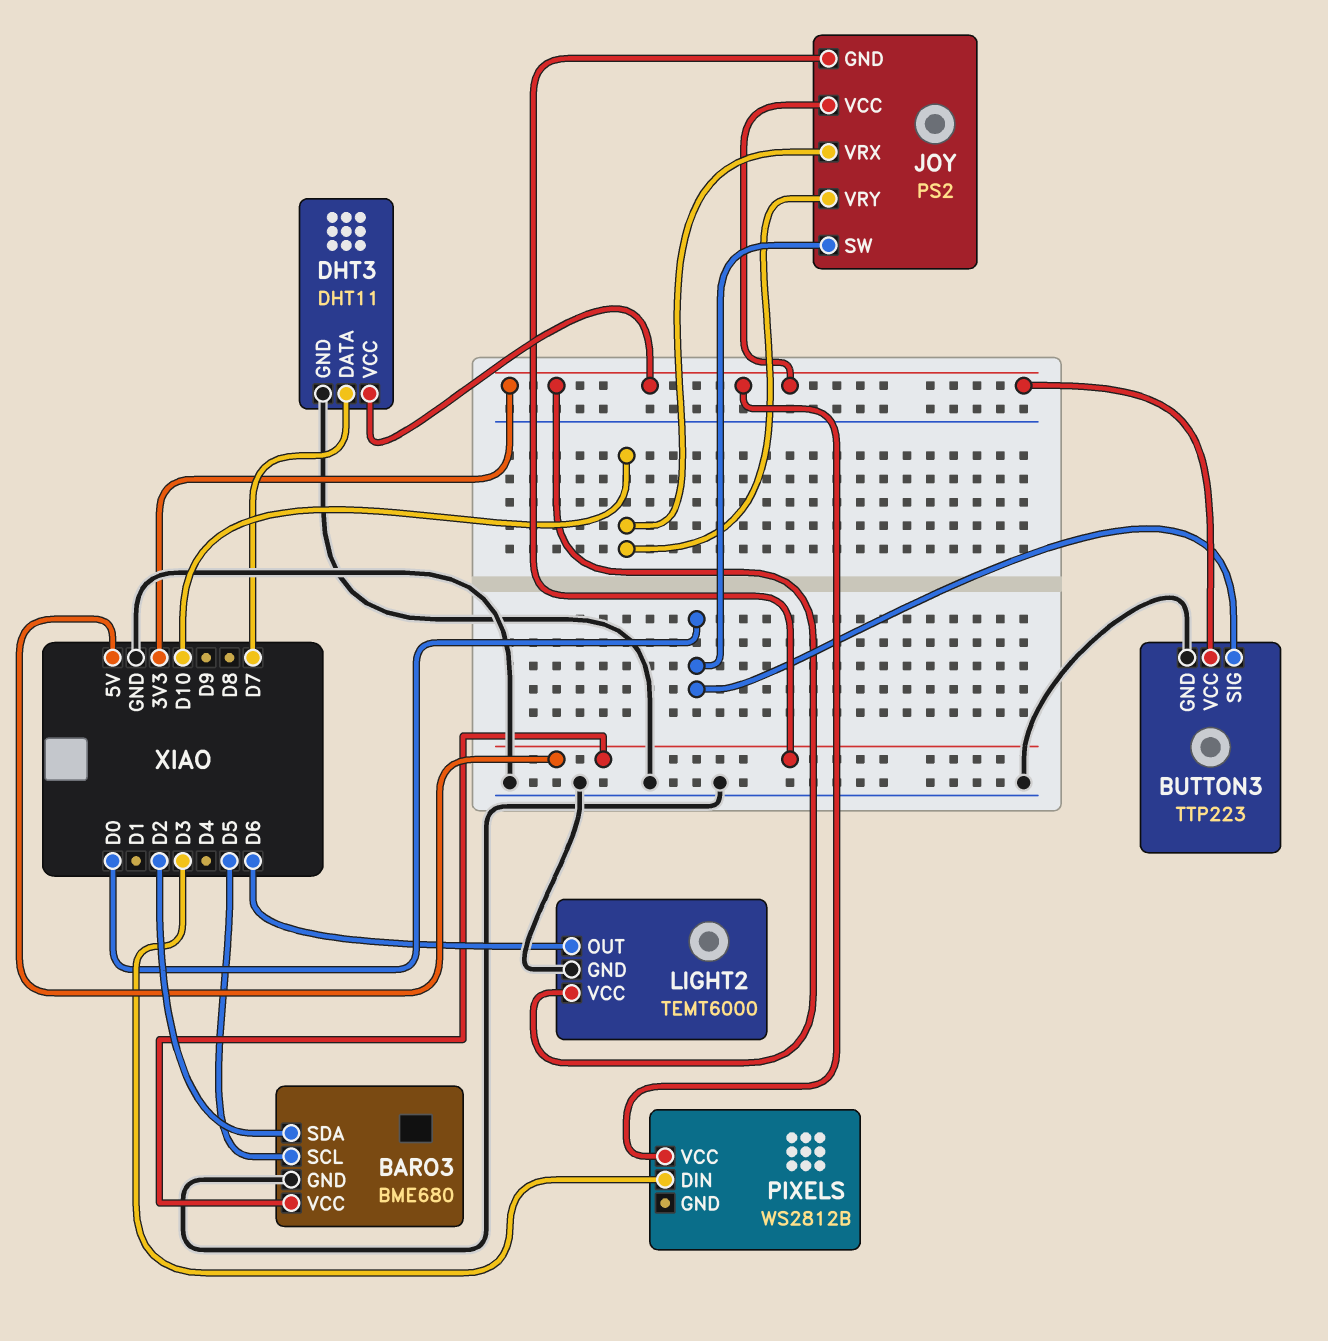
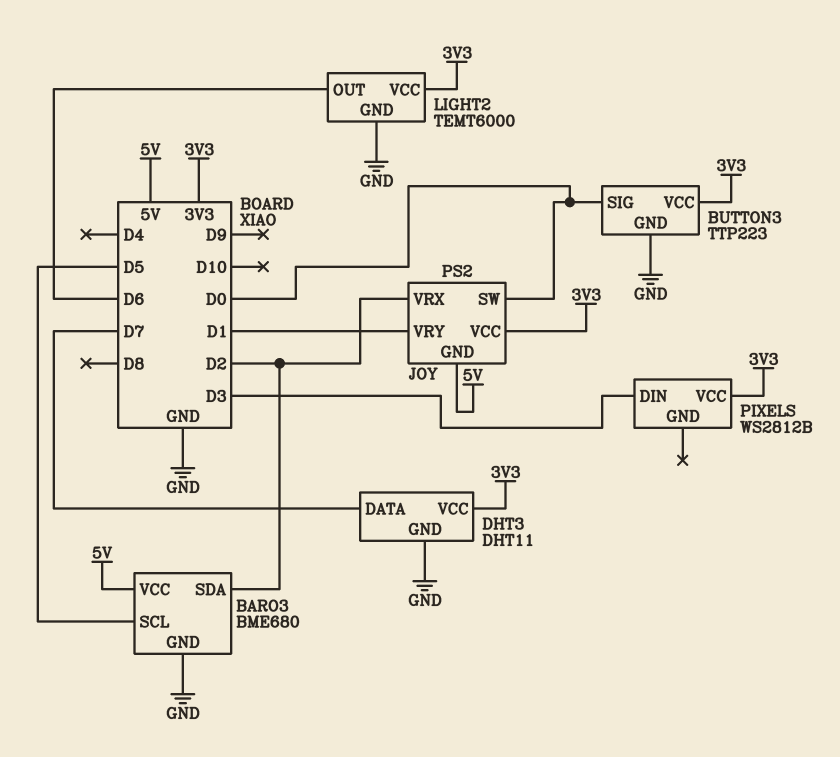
JOY pin VRX: D10 -> D2
JOY pin VRY: D10 -> D1

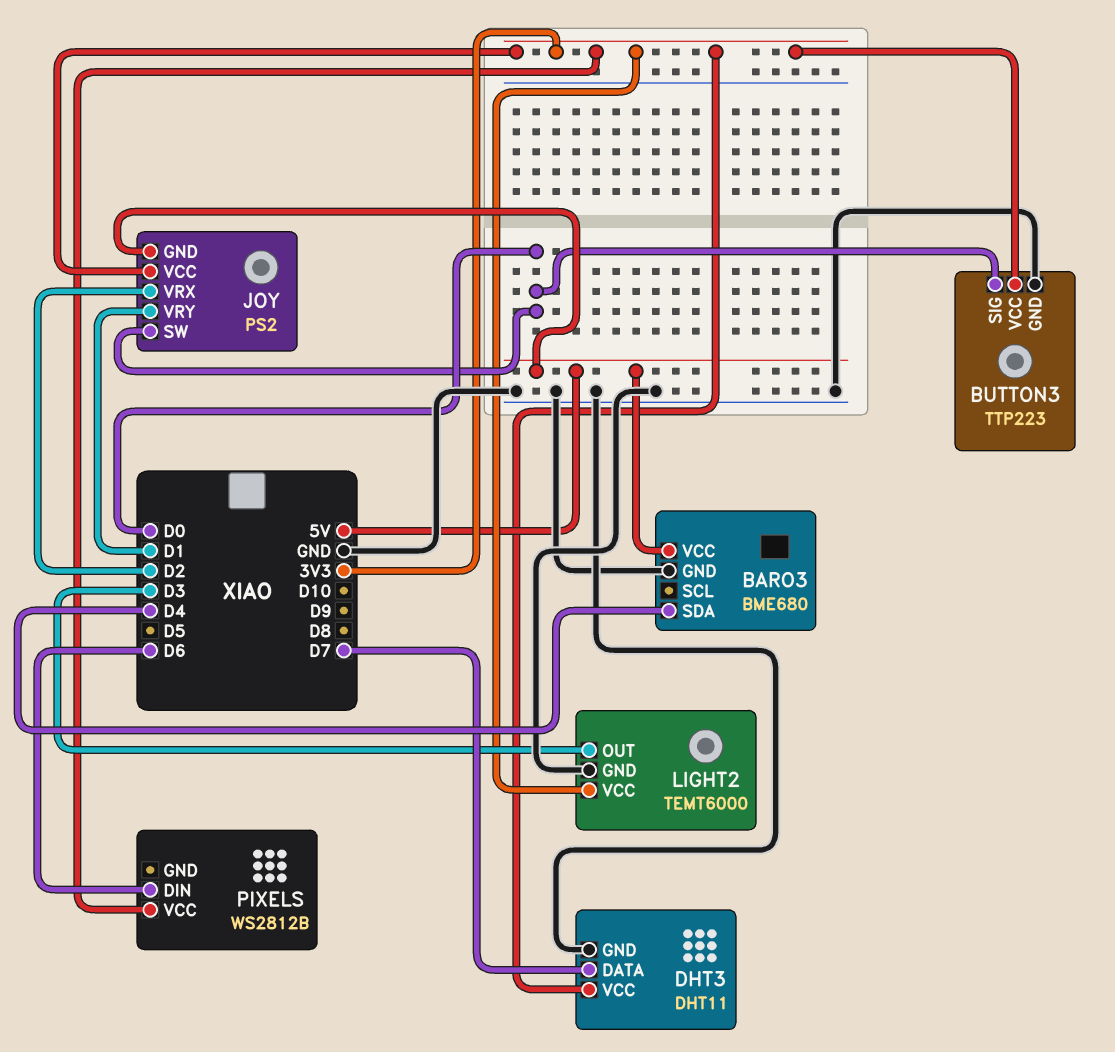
BARO3 pin SCL: D5 -> none
BARO3 pin SDA: D2 -> D4
LIGHT2 pin OUT: D6 -> D3
PIXELS pin DIN: D3 -> D6

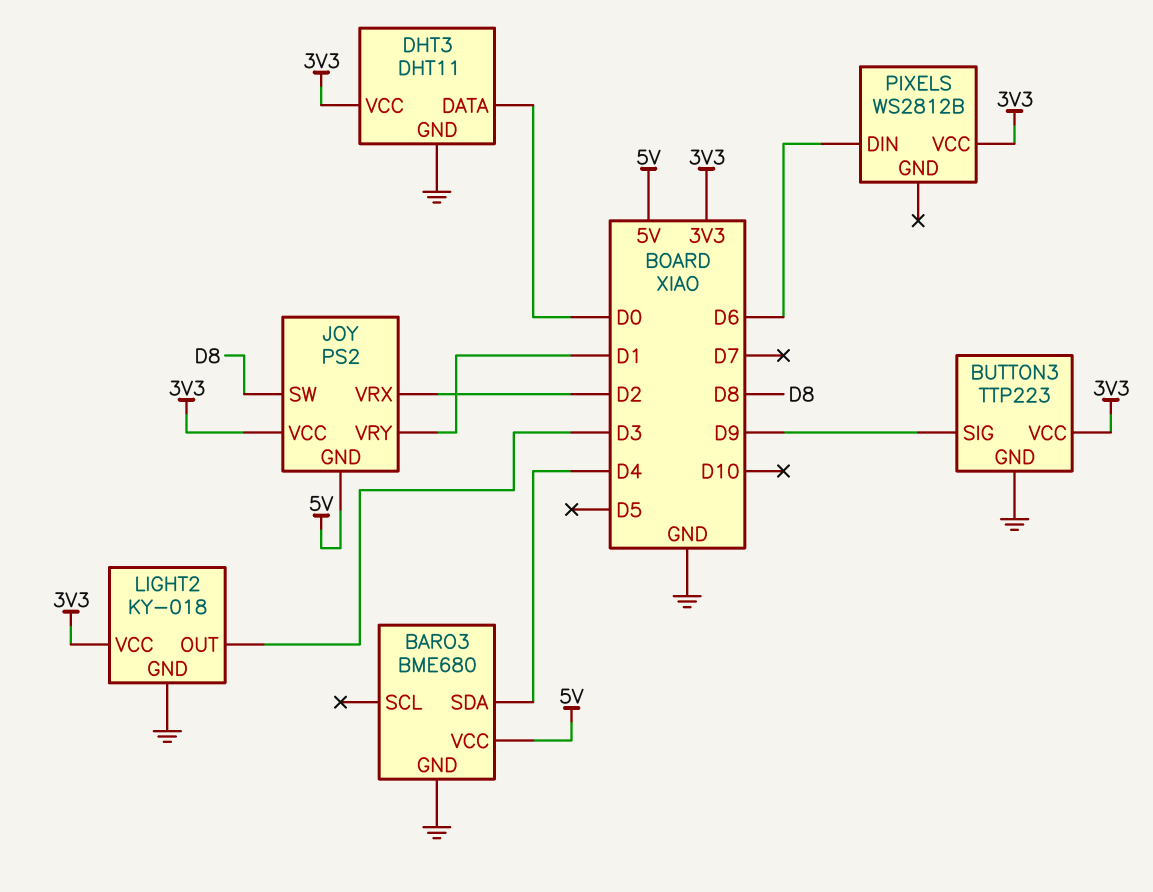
BUTTON3 pin SIG: D0 -> D9
DHT3 pin DATA: D7 -> D0
JOY pin SW: D0 -> D8
LIGHT2: TEMT6000 -> KY-018

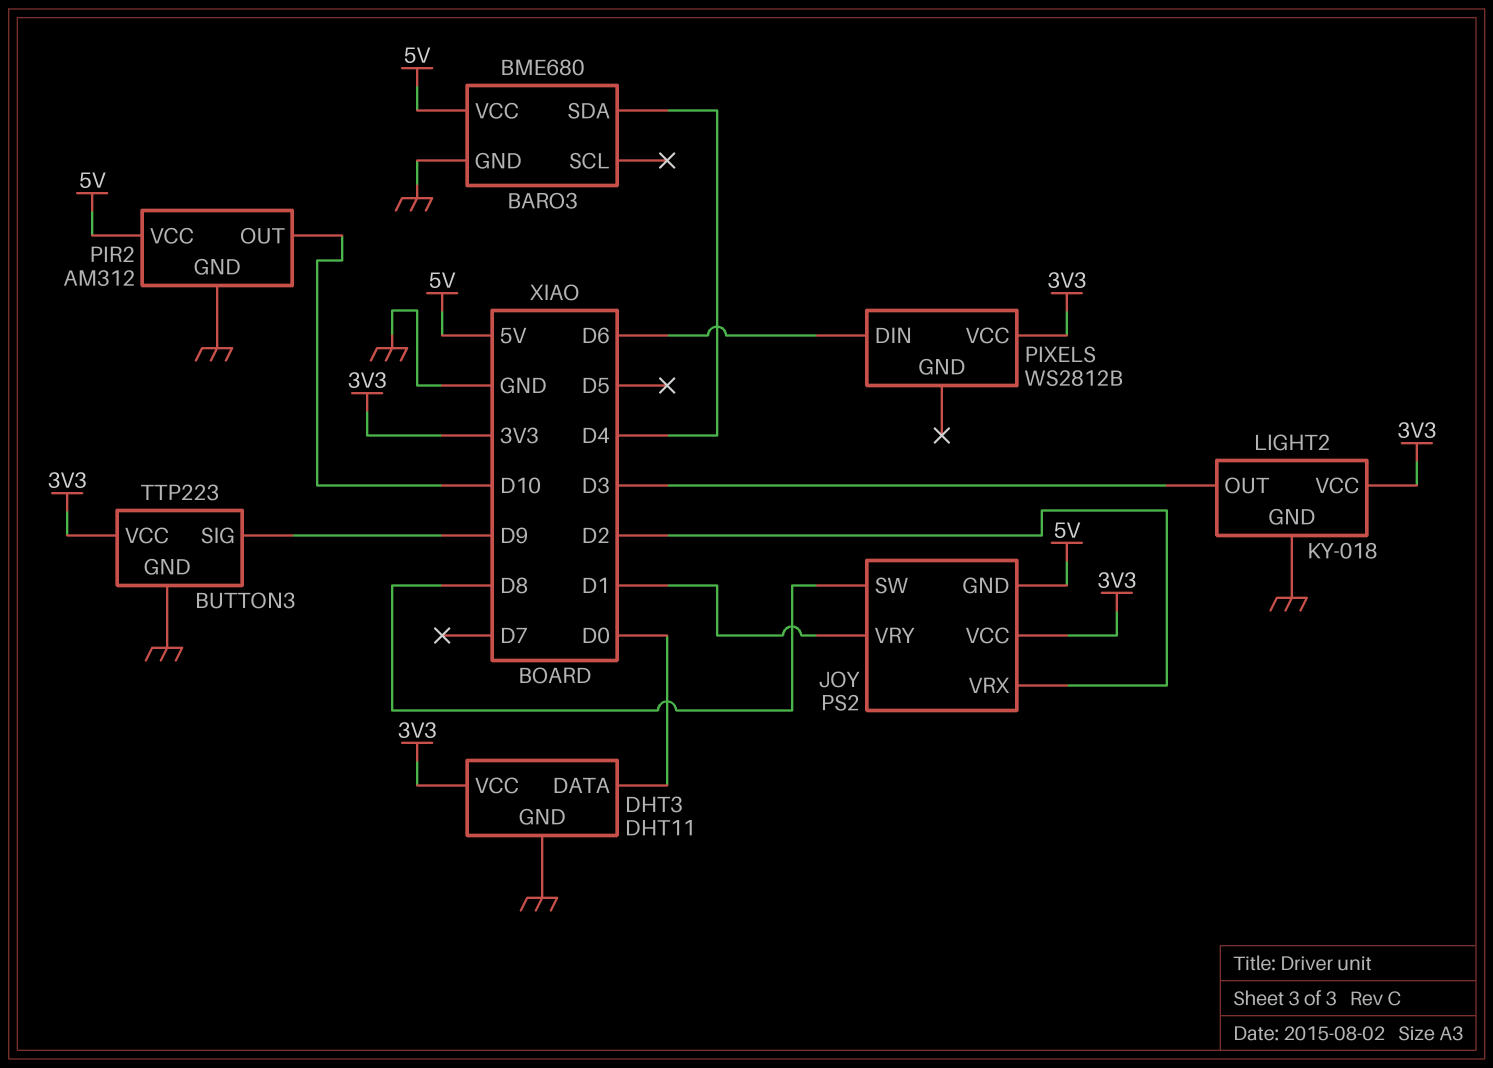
PIR2: none -> AM312
PIR2 pin GND: none -> GND
PIR2 pin OUT: none -> D10
PIR2 pin VCC: none -> 5V

